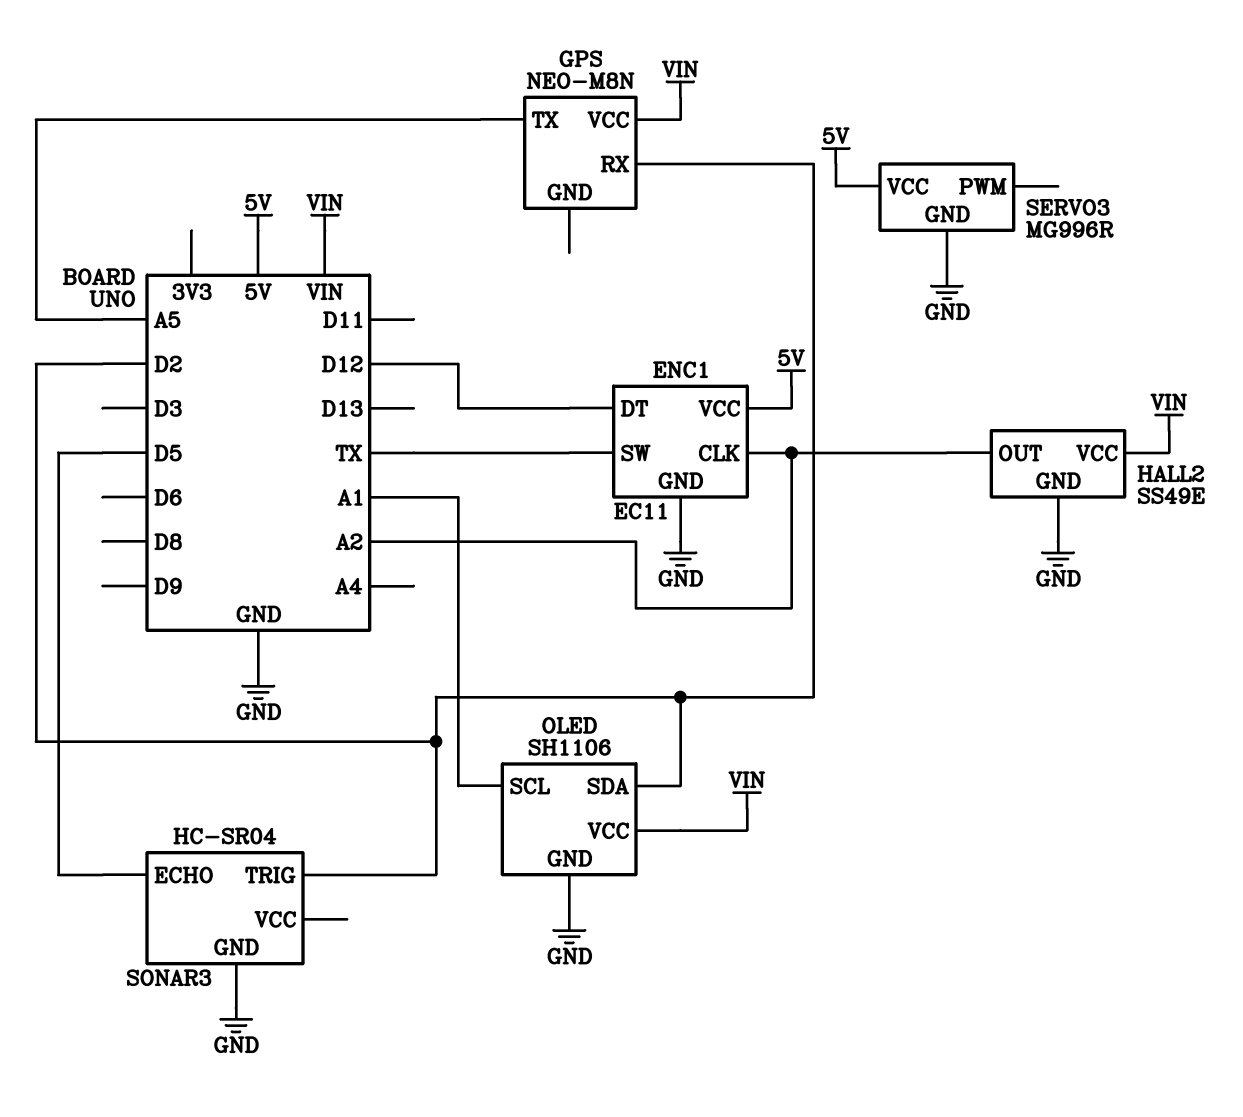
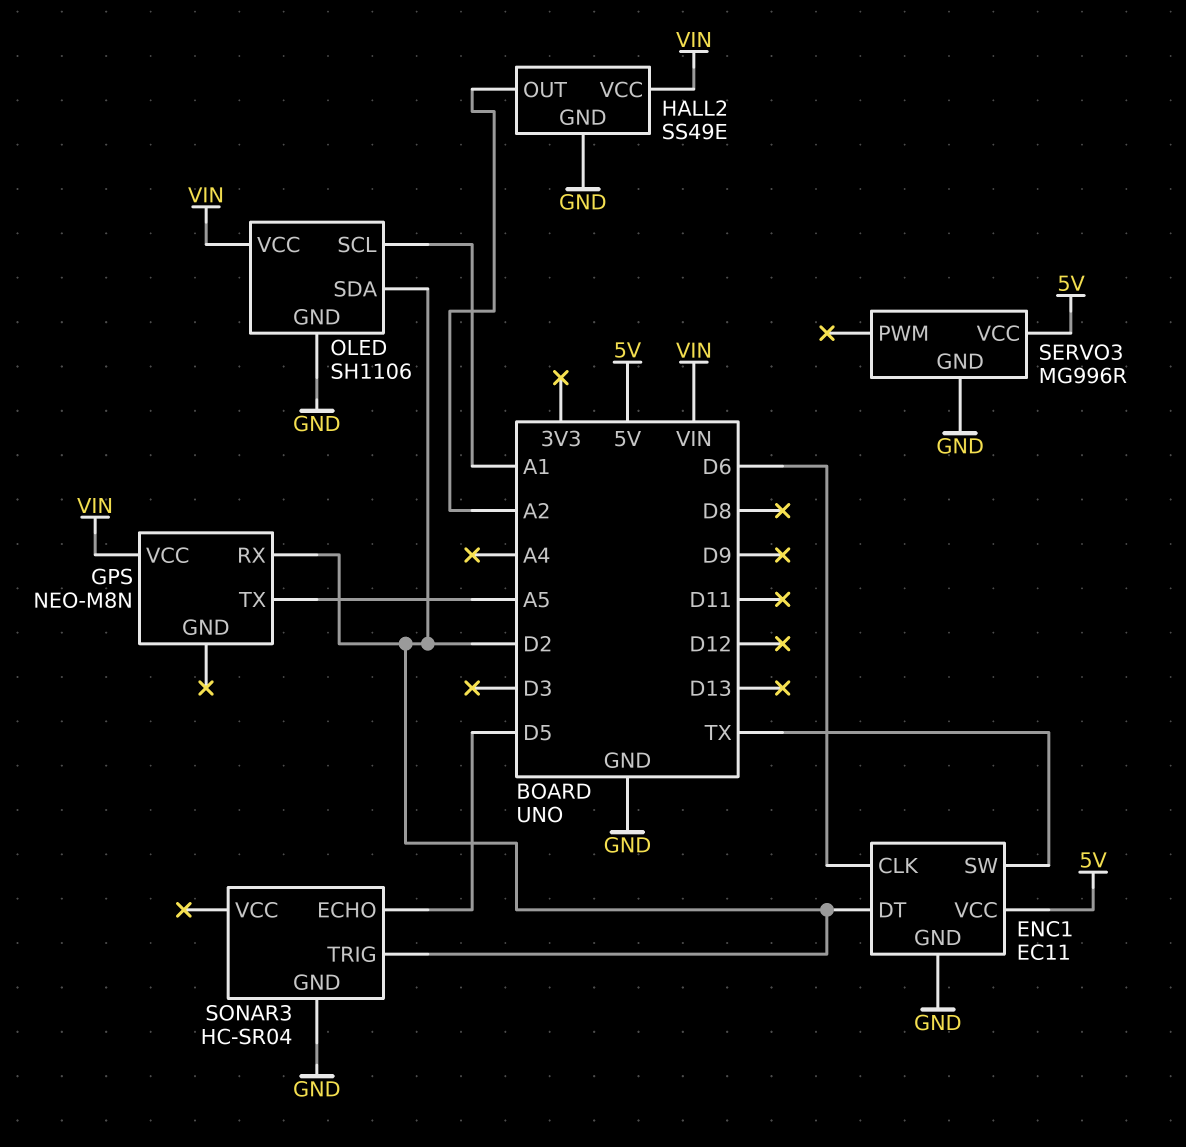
ENC1 pin CLK: A2 -> D6
ENC1 pin DT: D12 -> D2

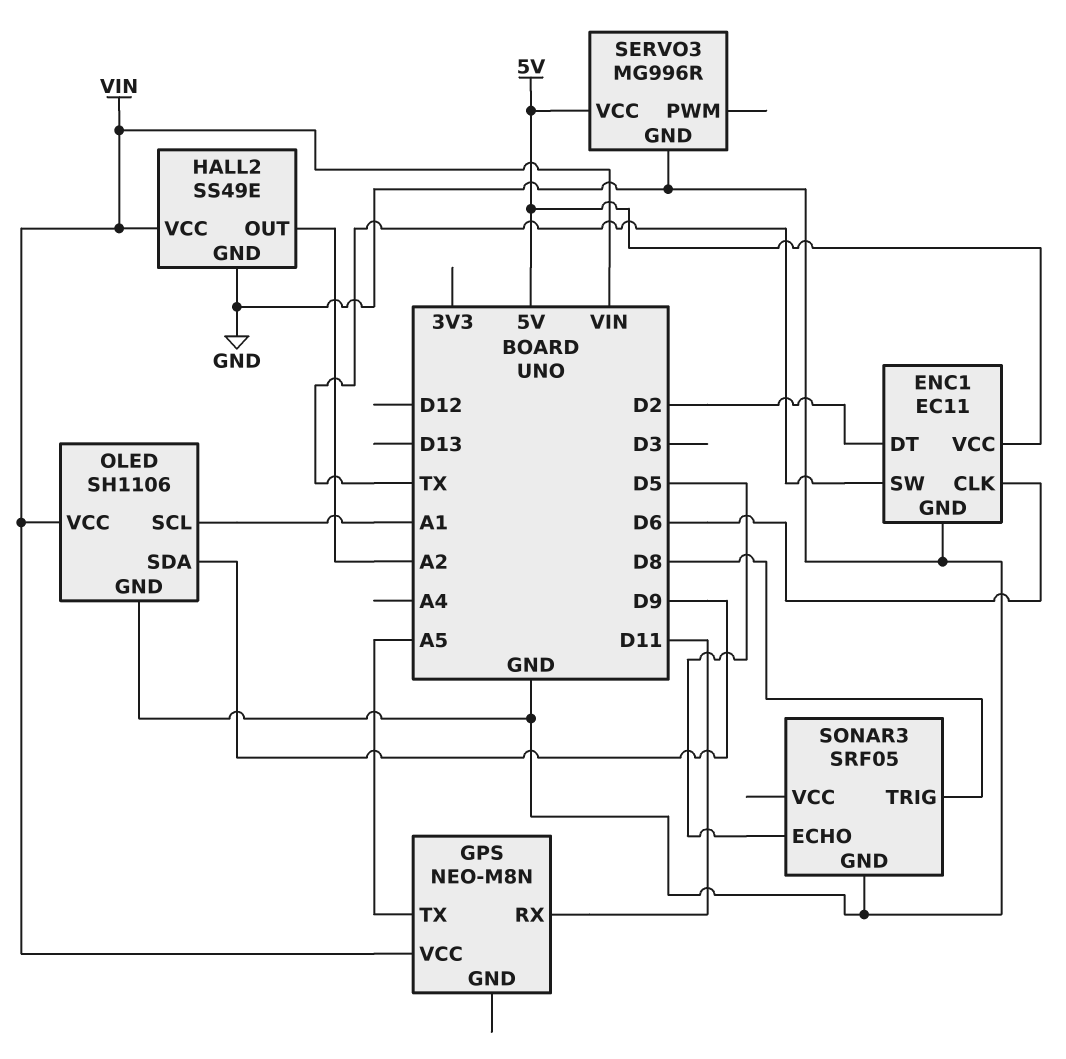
GPS pin RX: D2 -> D11
OLED pin SDA: D2 -> D9
SONAR3: HC-SR04 -> SRF05
SONAR3 pin TRIG: D2 -> D8

